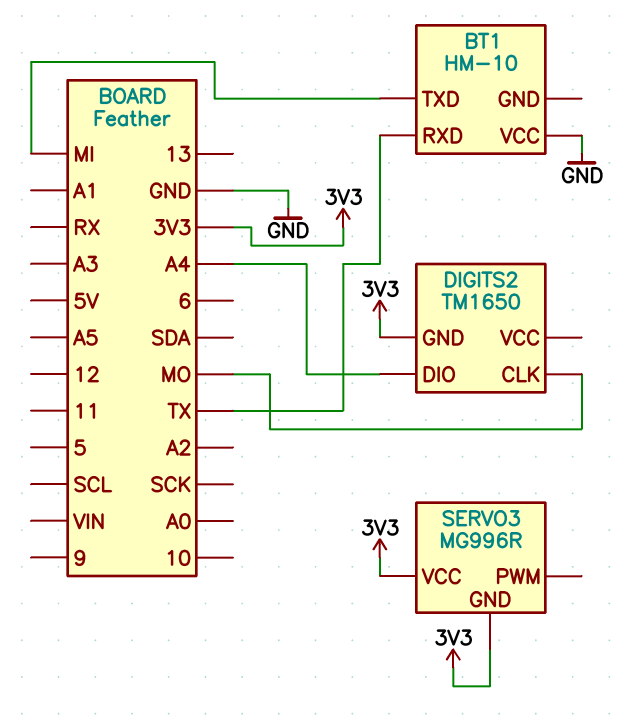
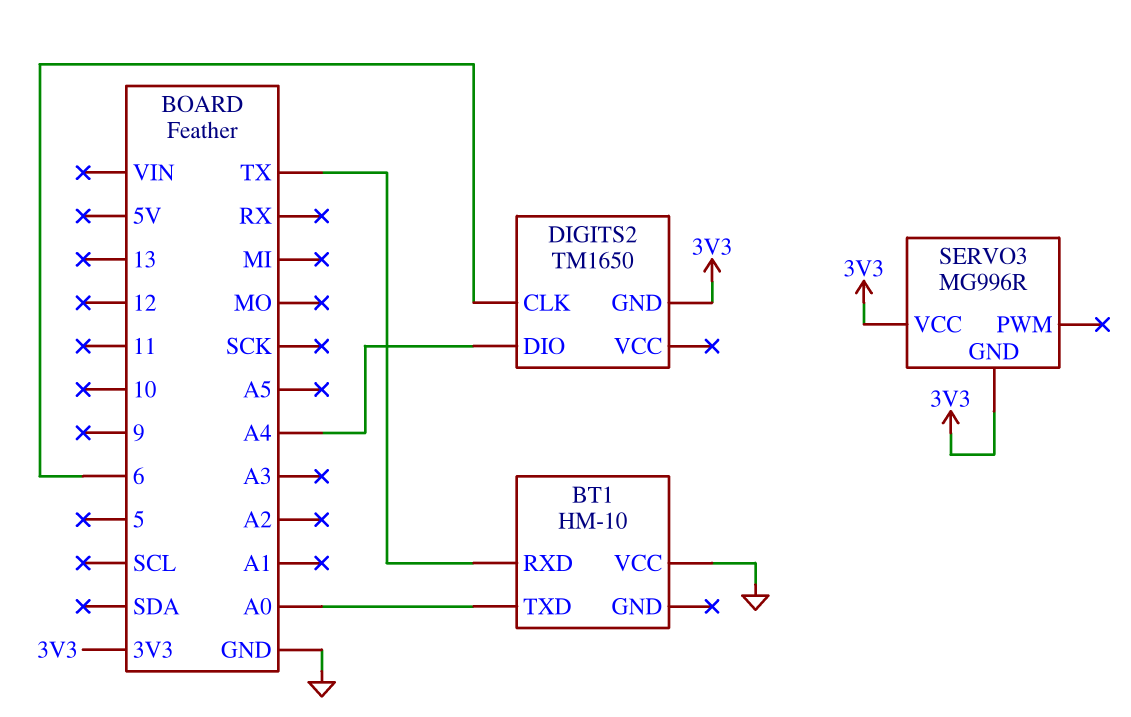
BT1 pin TXD: MI -> A0
DIGITS2 pin CLK: MO -> 6

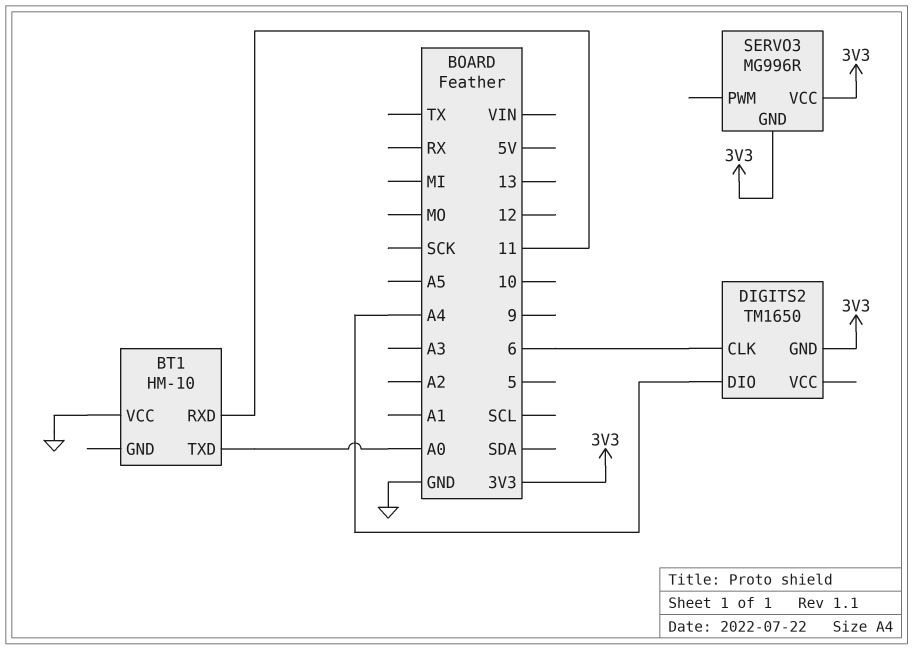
BT1 pin RXD: TX -> 11

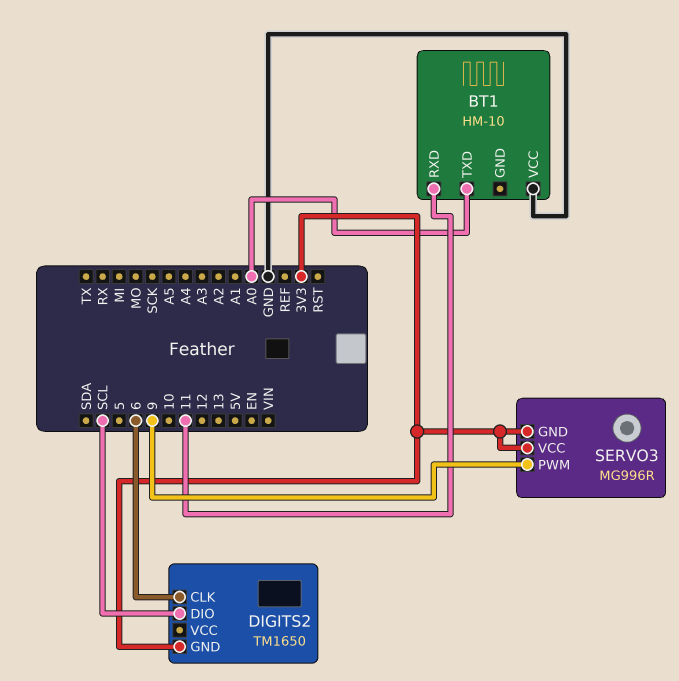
DIGITS2 pin DIO: A4 -> SCL
SERVO3 pin PWM: none -> 9

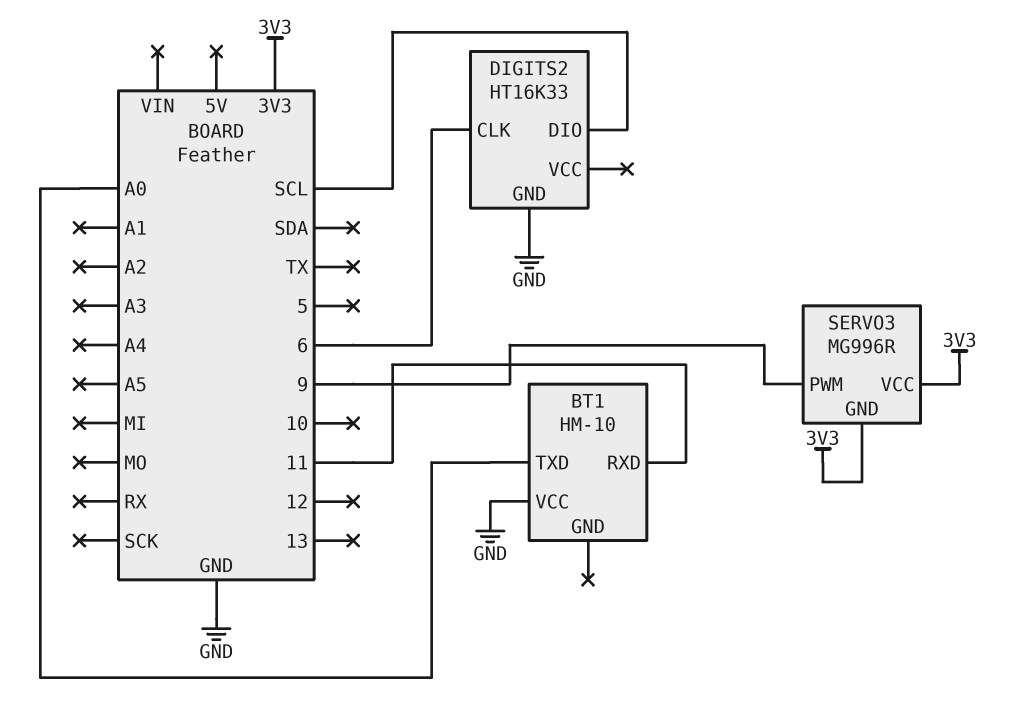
DIGITS2: TM1650 -> HT16K33
DIGITS2 pin GND: 3V3 -> GND

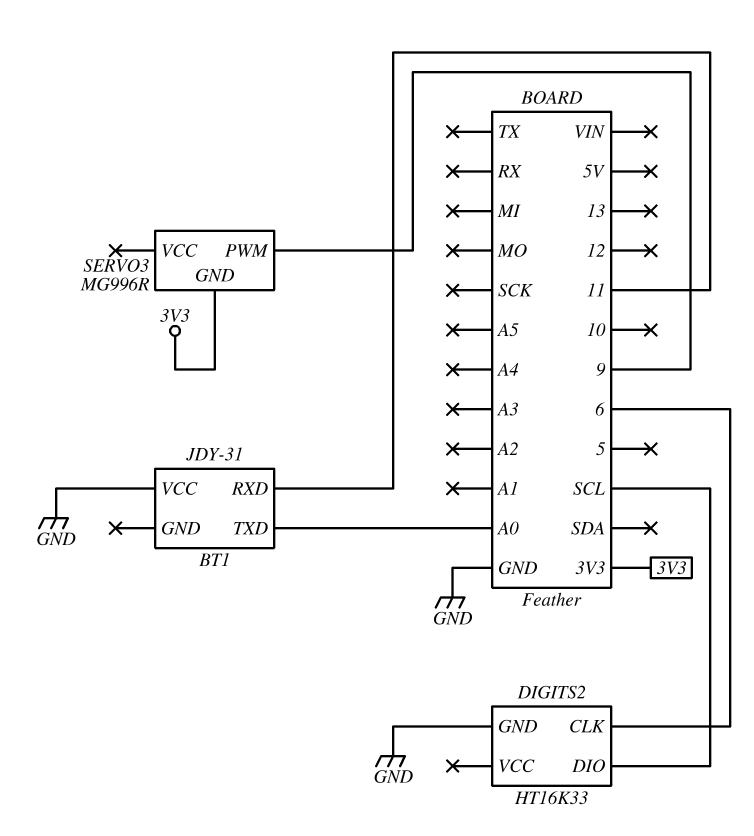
BT1: HM-10 -> JDY-31
SERVO3 pin VCC: 3V3 -> none

